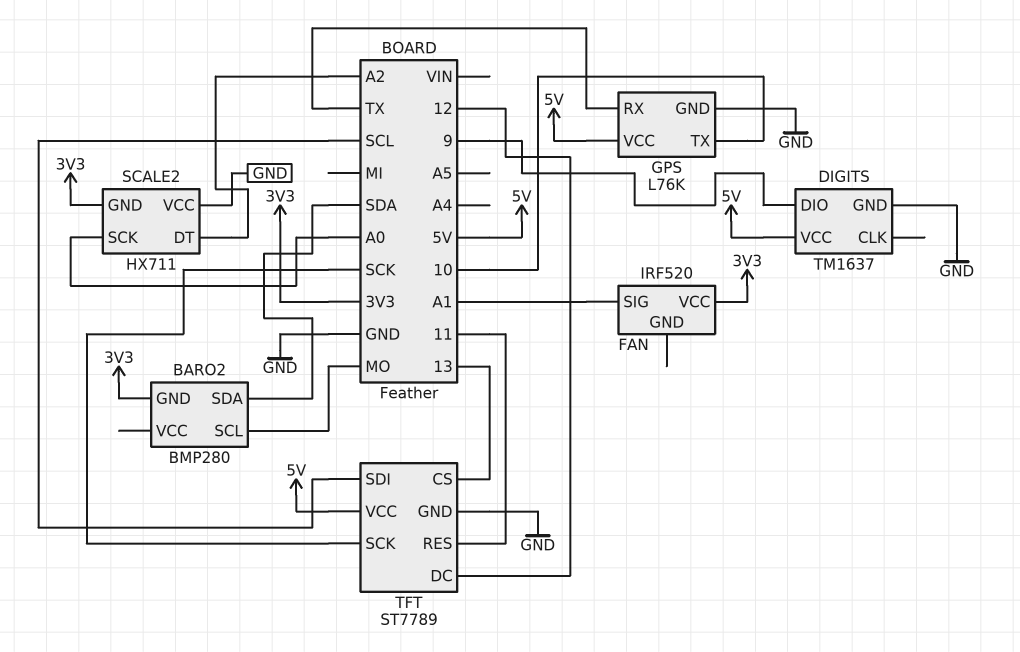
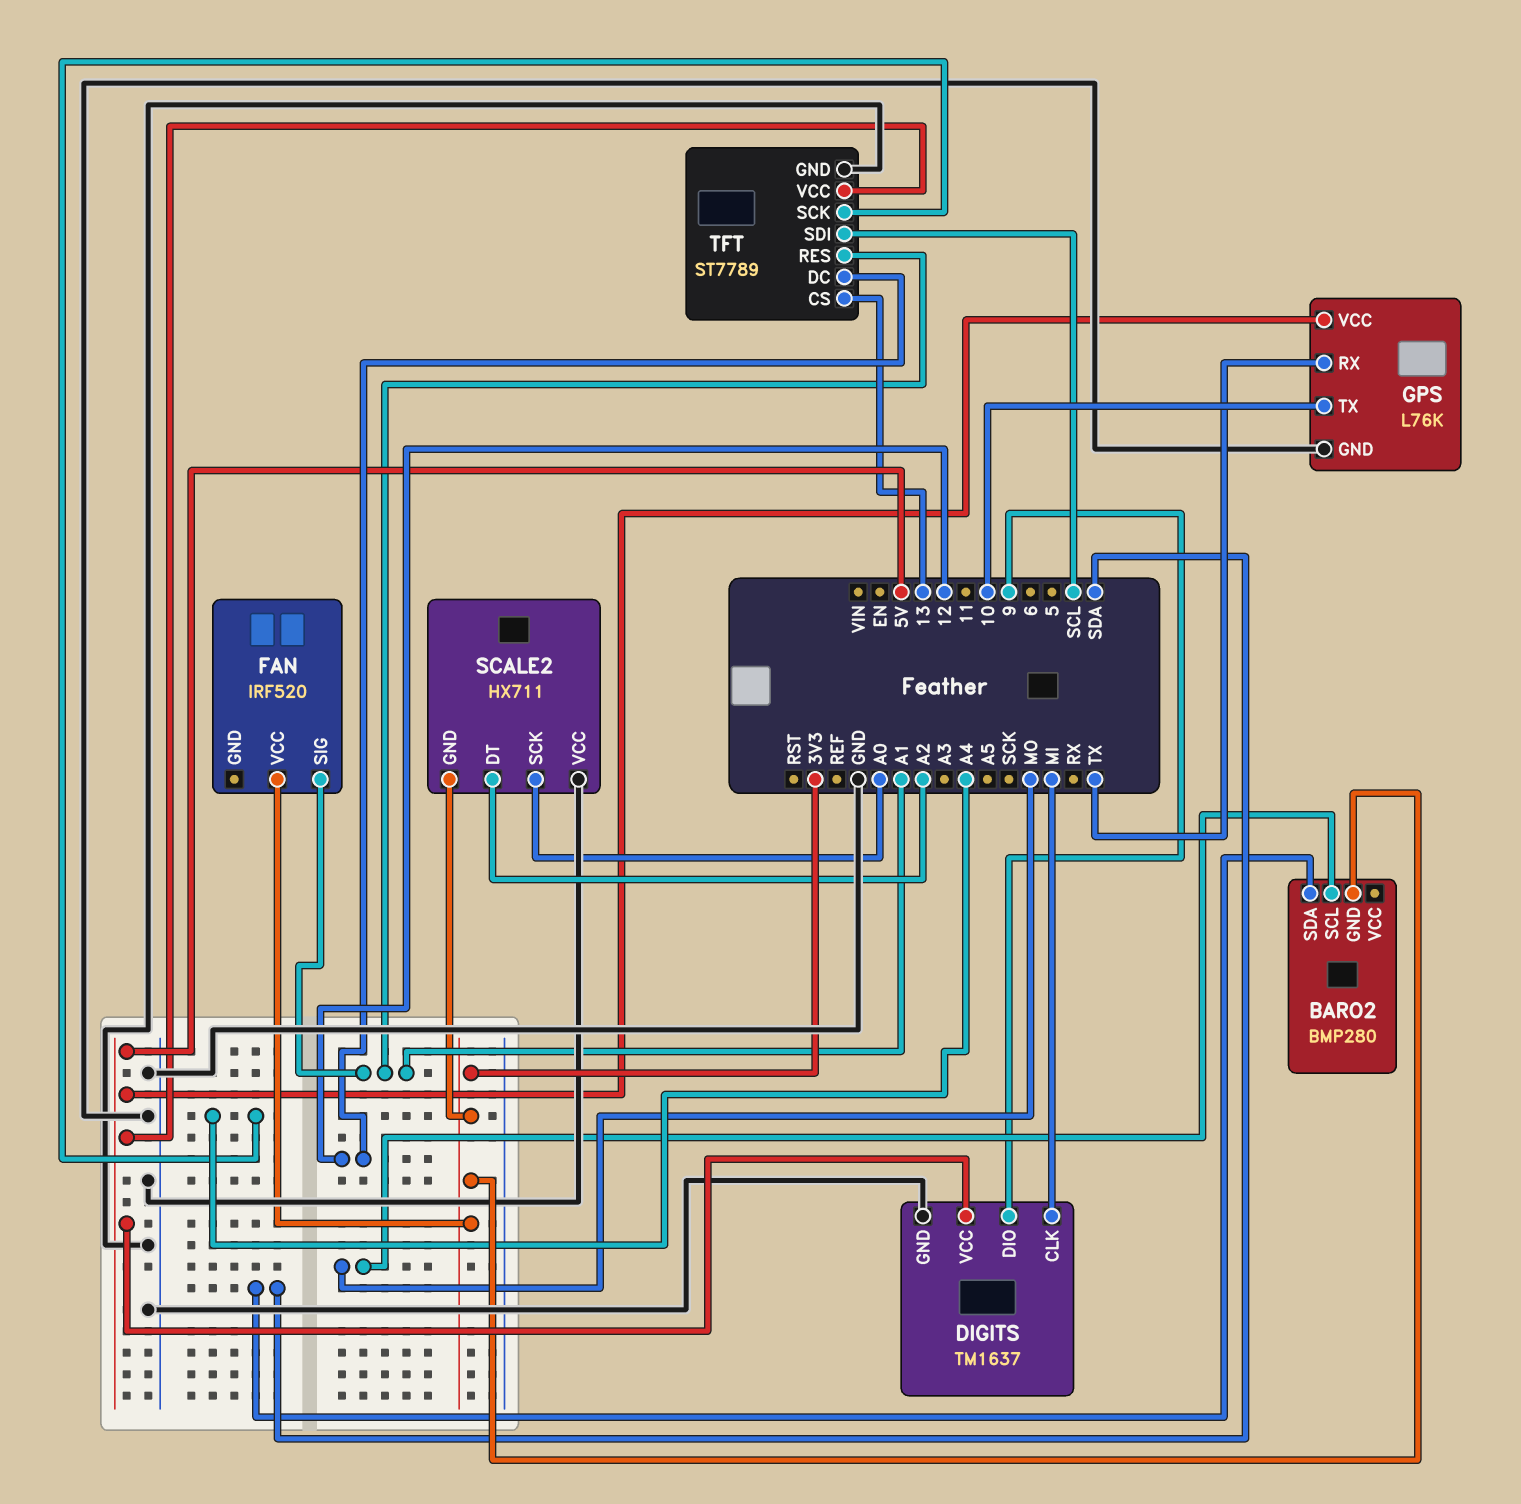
DIGITS pin CLK: none -> MI
TFT pin RES: 11 -> A1
TFT pin SCK: SCK -> A4

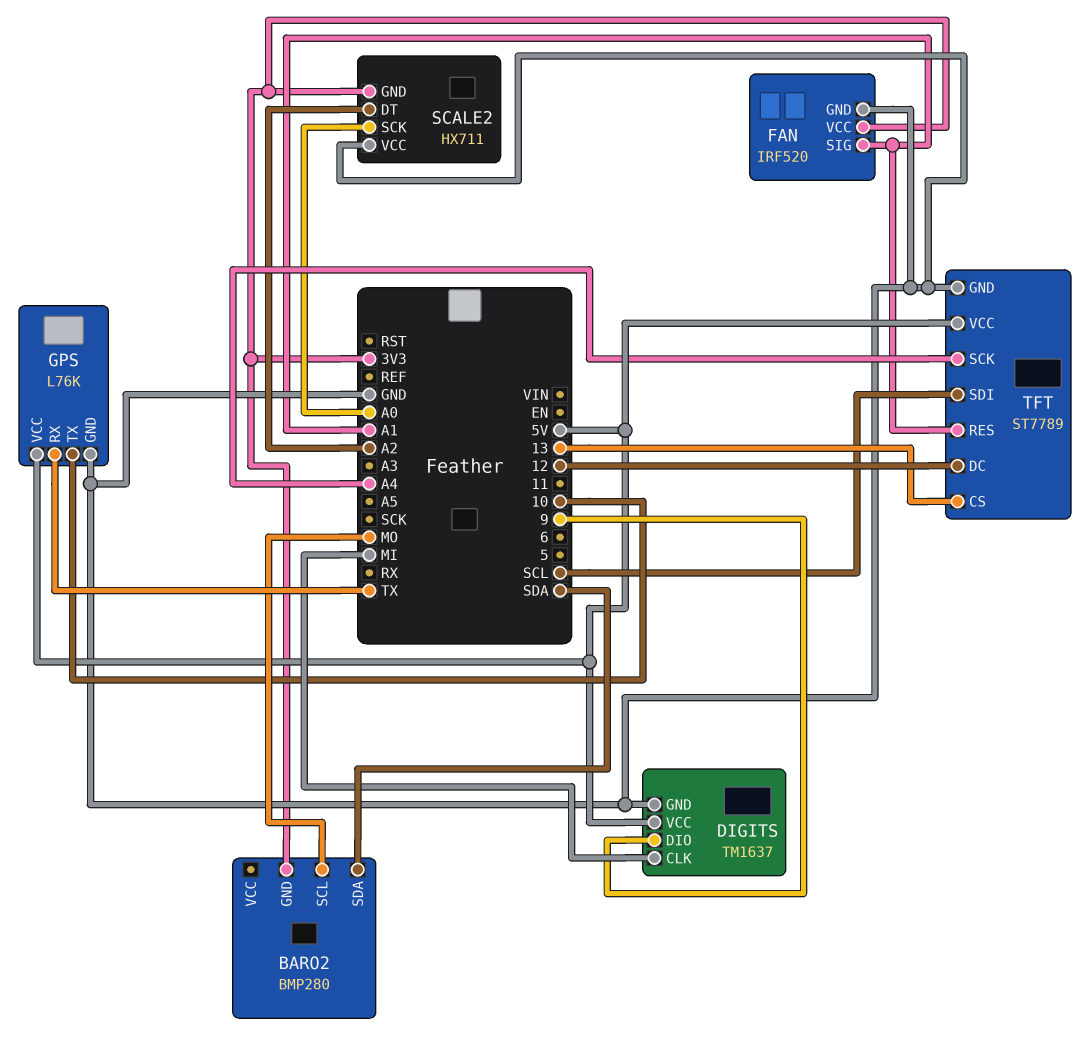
FAN pin GND: none -> GND

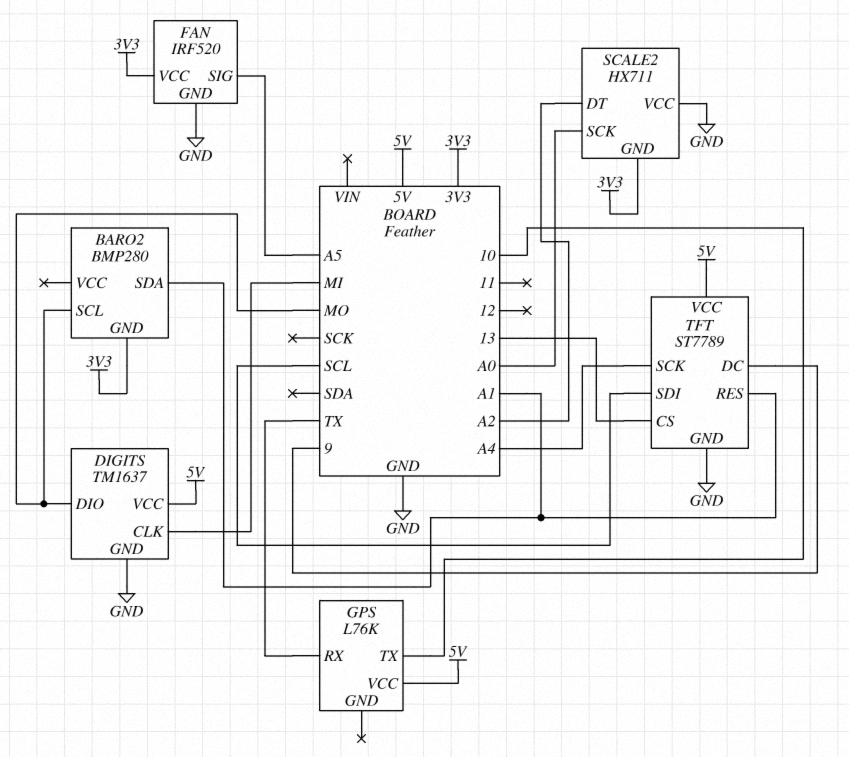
BARO2 pin SDA: SDA -> A1
DIGITS pin DIO: 9 -> MO
FAN pin SIG: A1 -> A5
GPS pin GND: GND -> none
TFT pin DC: 12 -> 9

